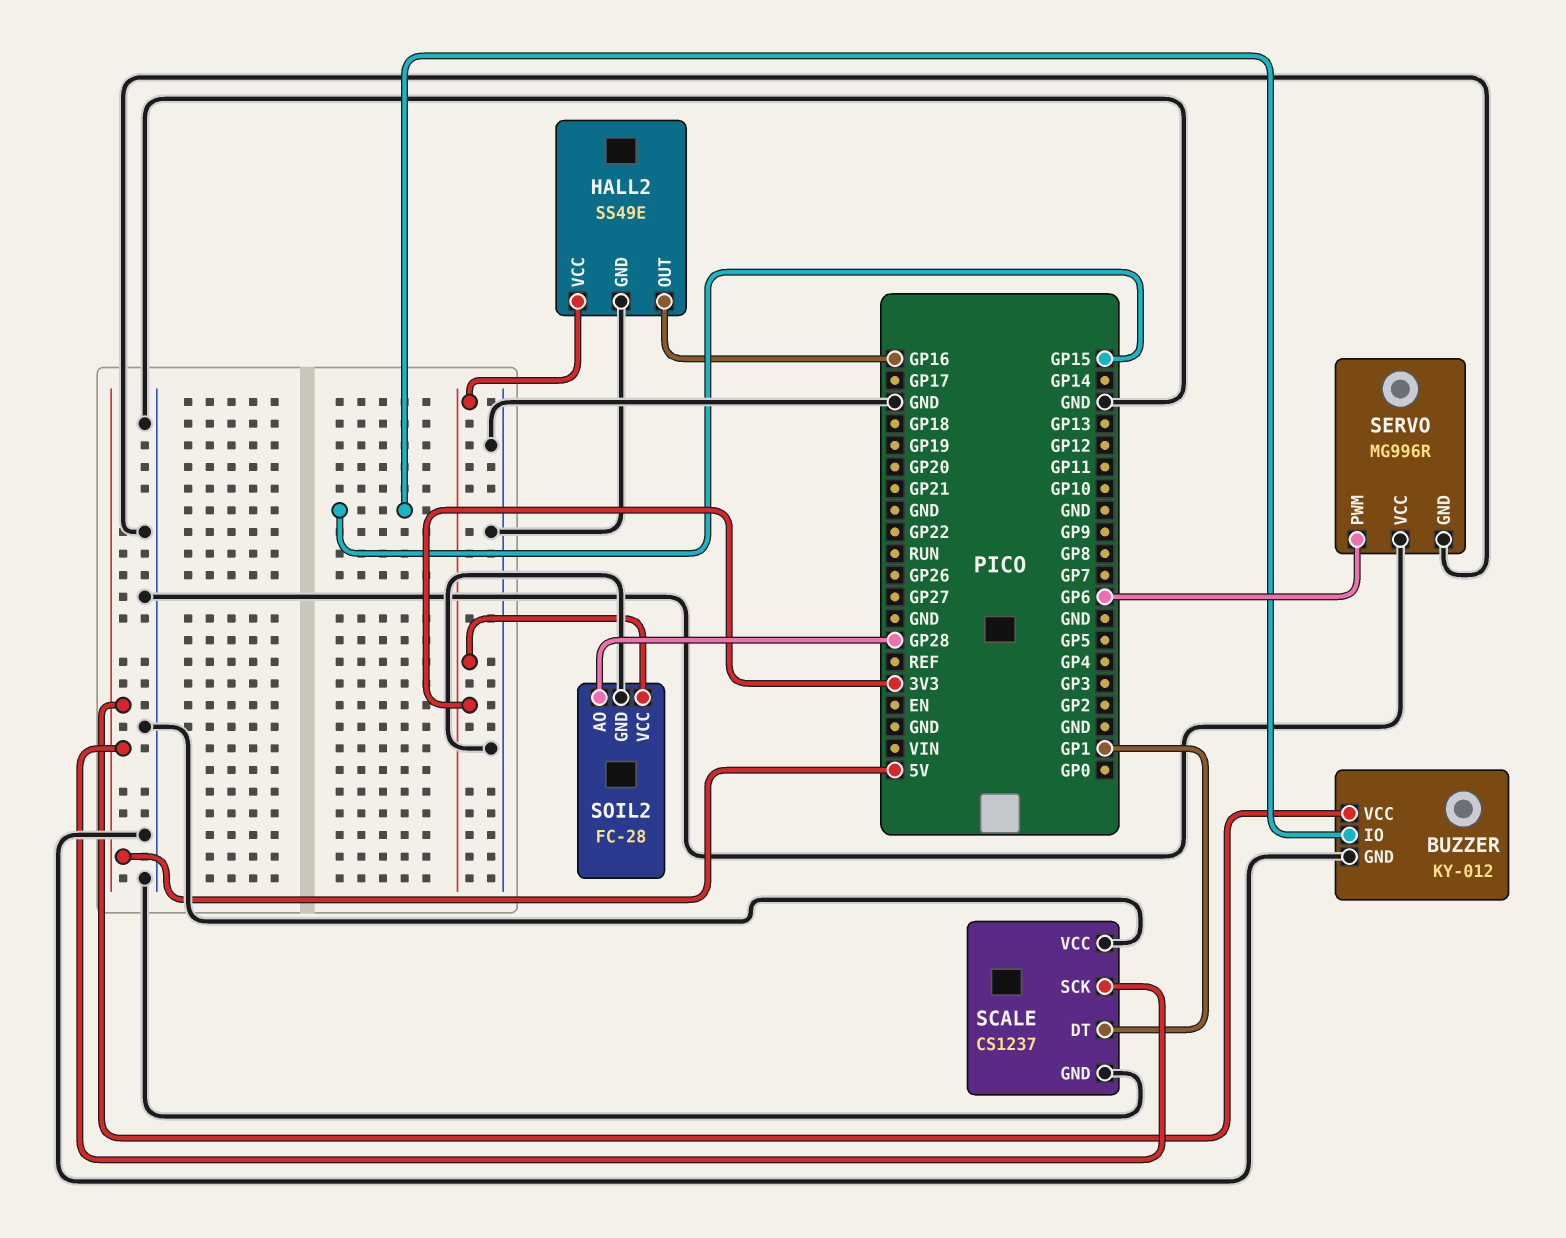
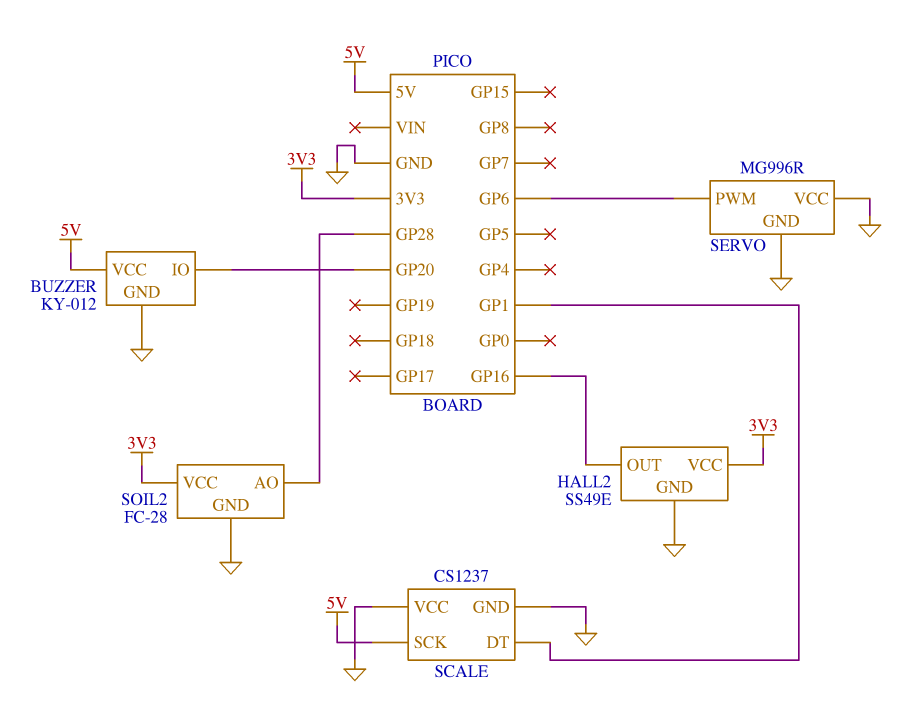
BUZZER pin IO: GP15 -> GP20

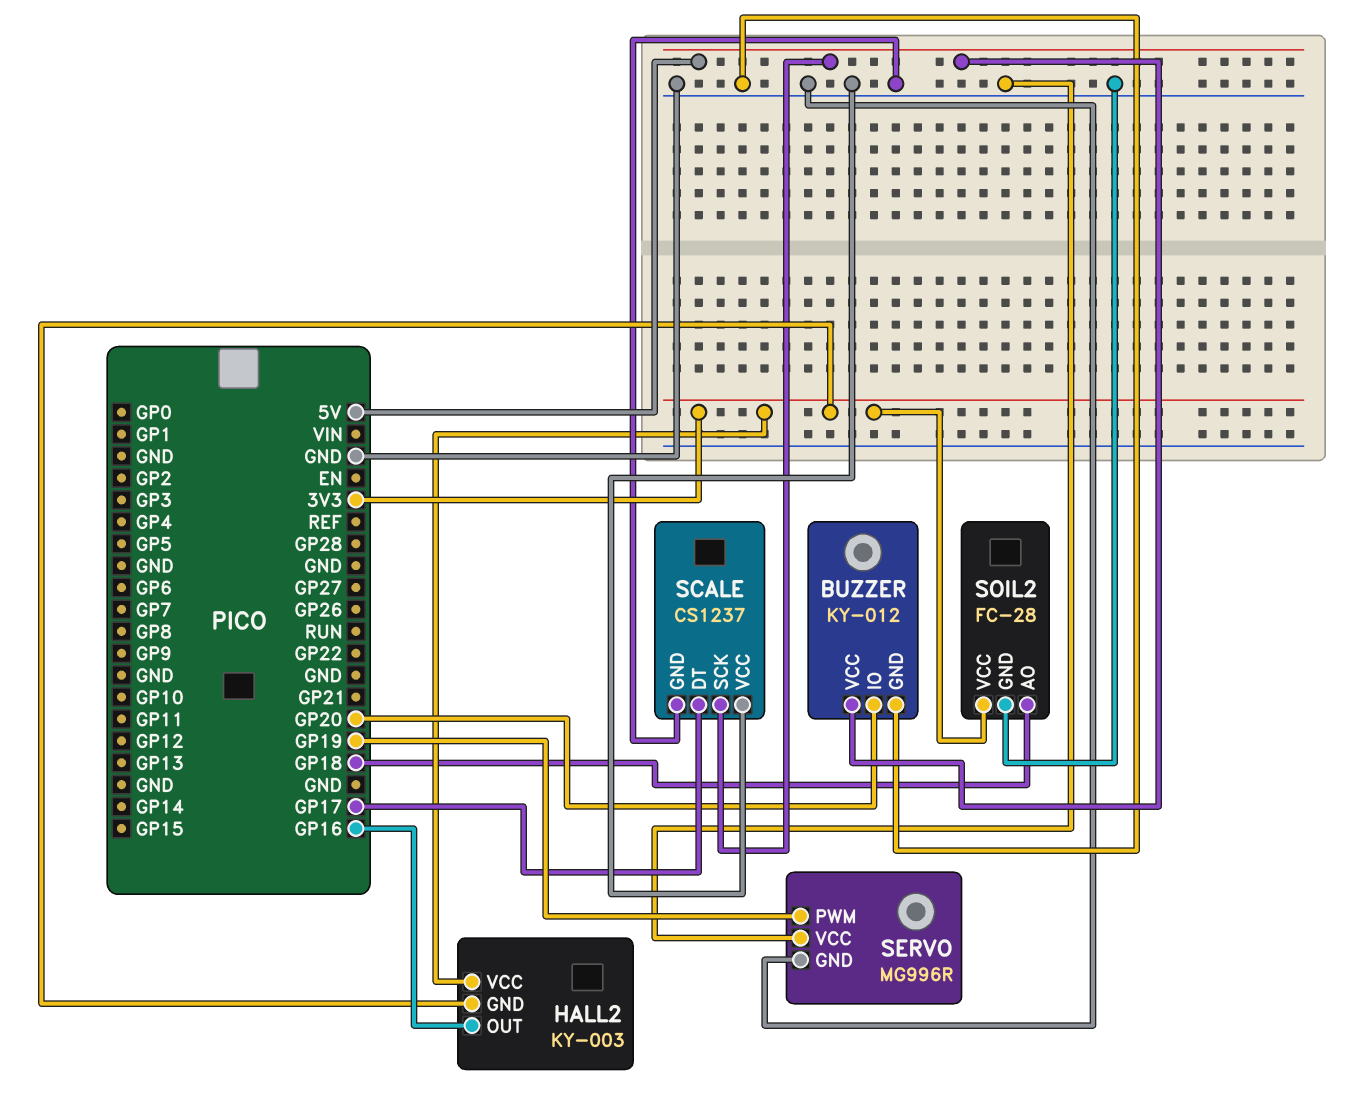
HALL2: SS49E -> KY-003
HALL2 pin GND: GND -> 3V3
SCALE pin DT: GP1 -> GP17
SERVO pin PWM: GP6 -> GP19
SOIL2 pin AO: GP28 -> GP18

